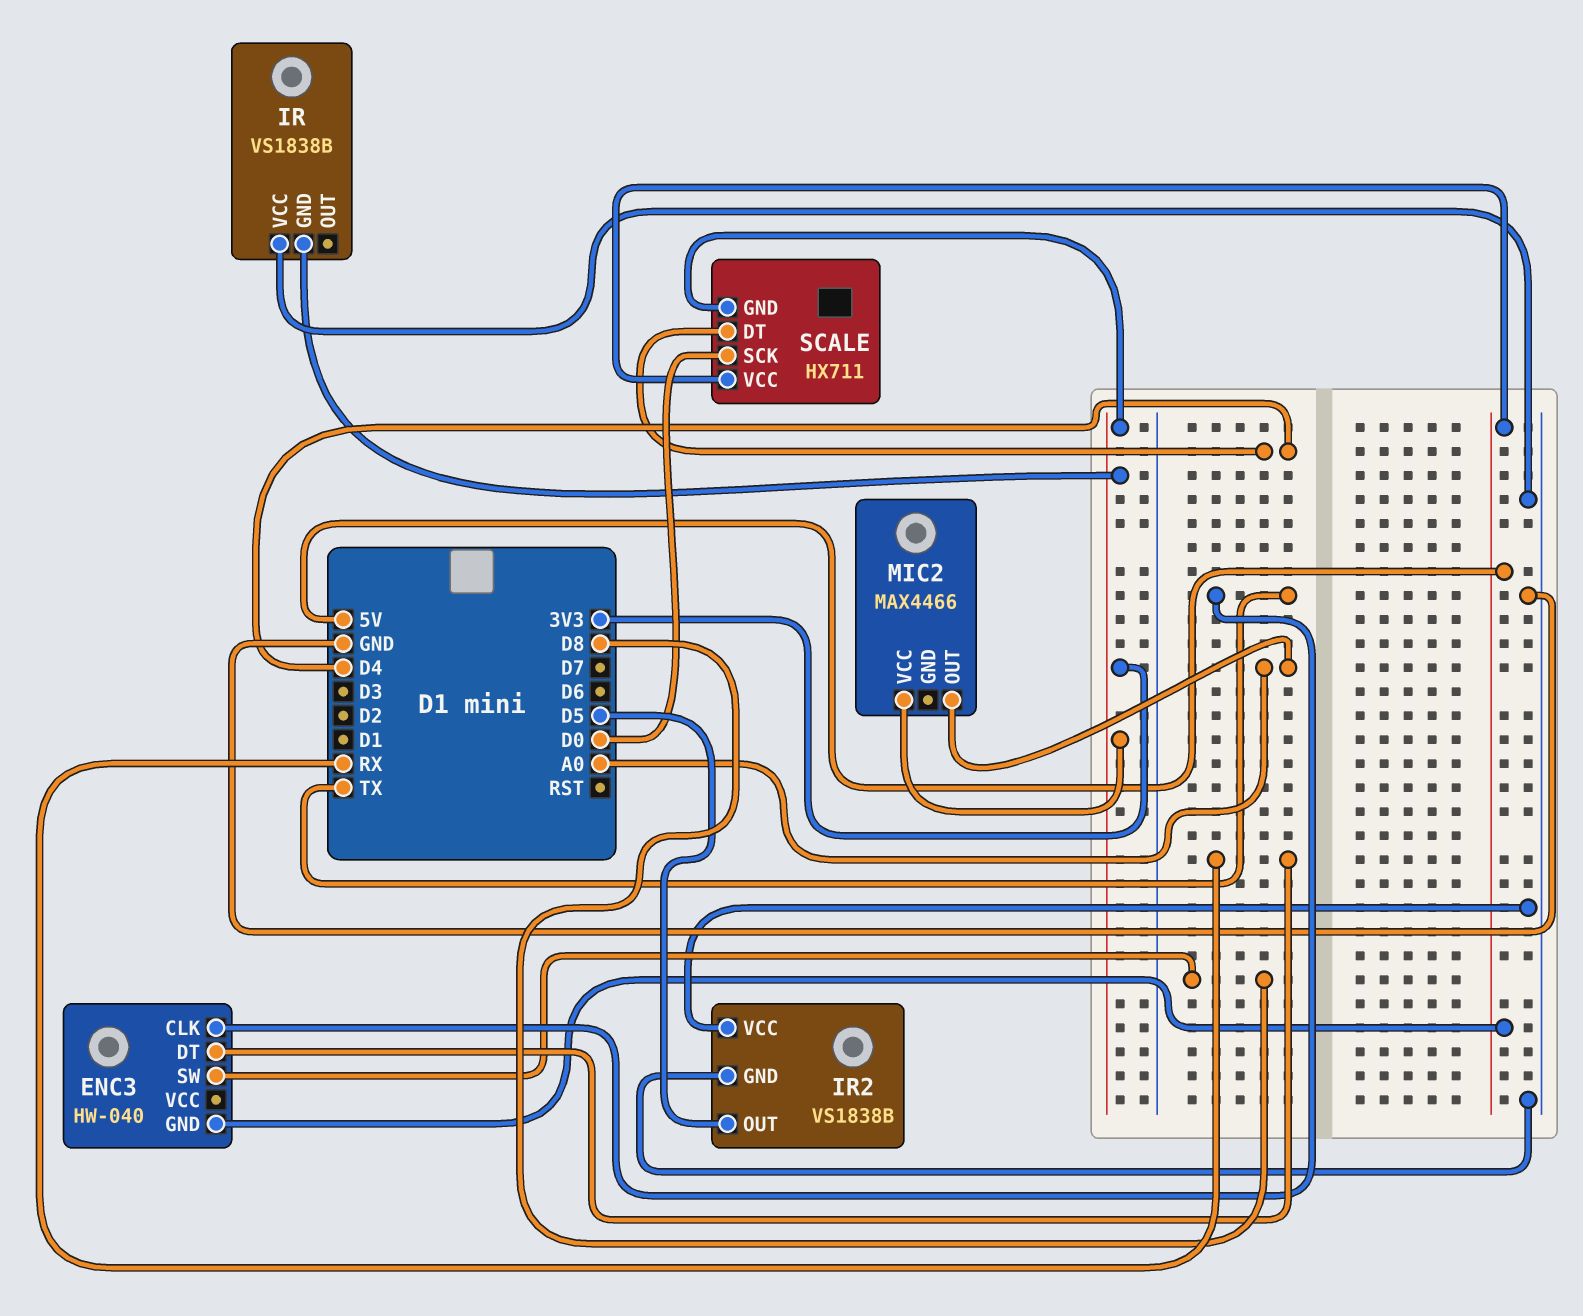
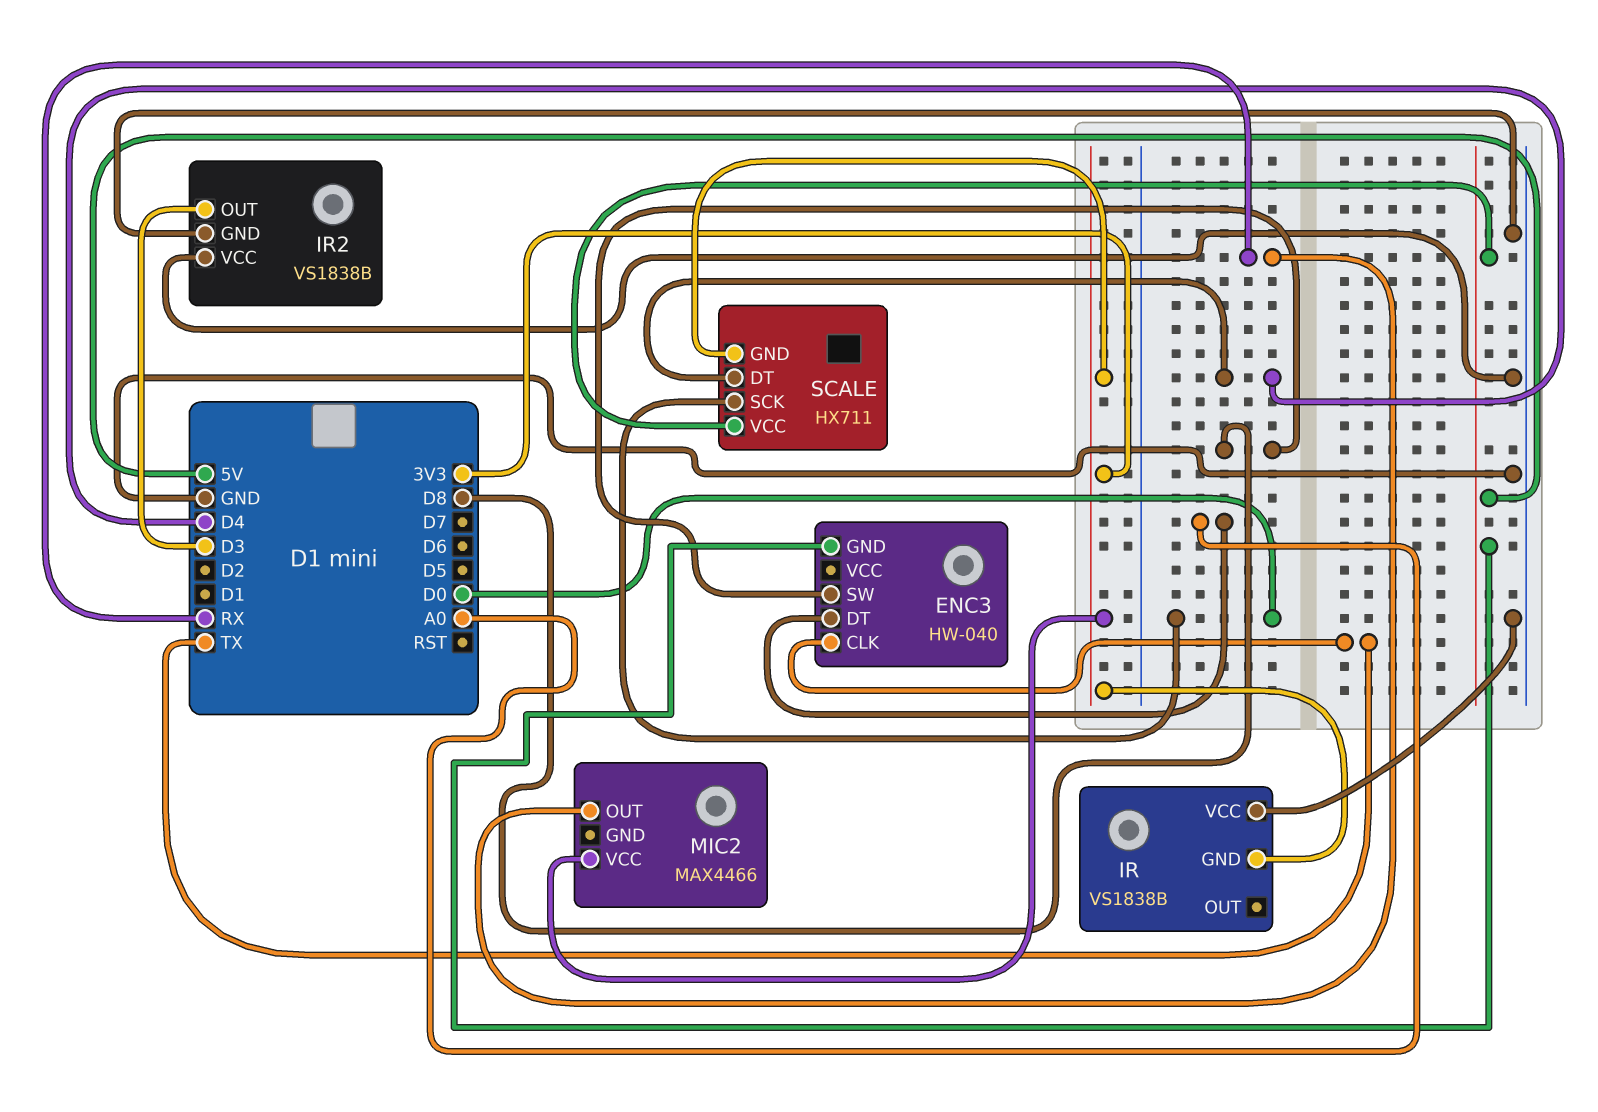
ENC3 pin DT: RX -> A0
IR2 pin OUT: D5 -> D3
MIC2 pin OUT: A0 -> RX

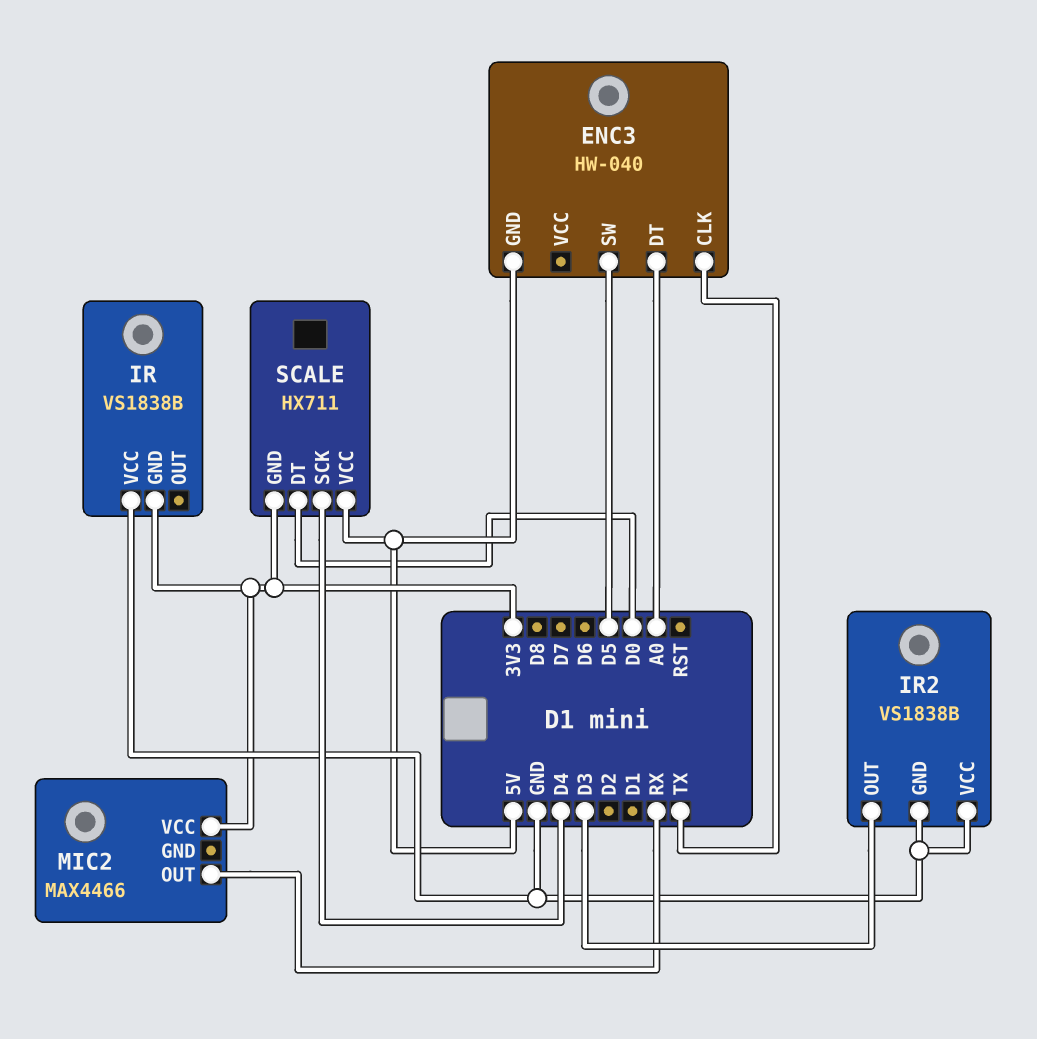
ENC3 pin SW: D8 -> D5
SCALE pin DT: D4 -> D0
SCALE pin SCK: D0 -> D4

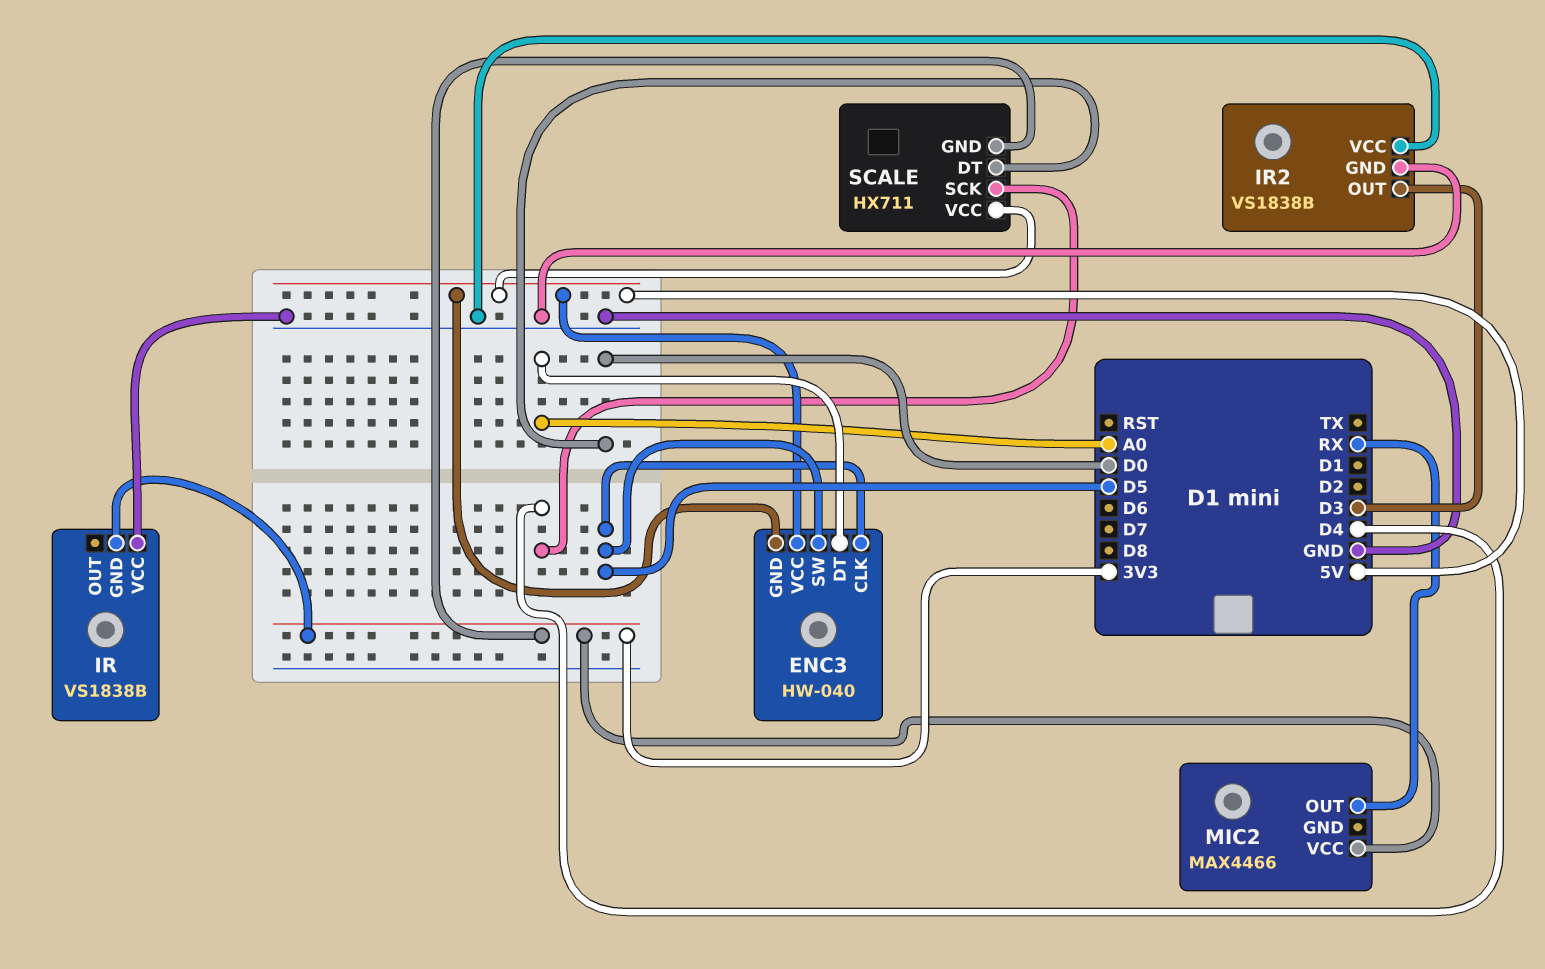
ENC3 pin CLK: TX -> D5
ENC3 pin VCC: none -> 5V

